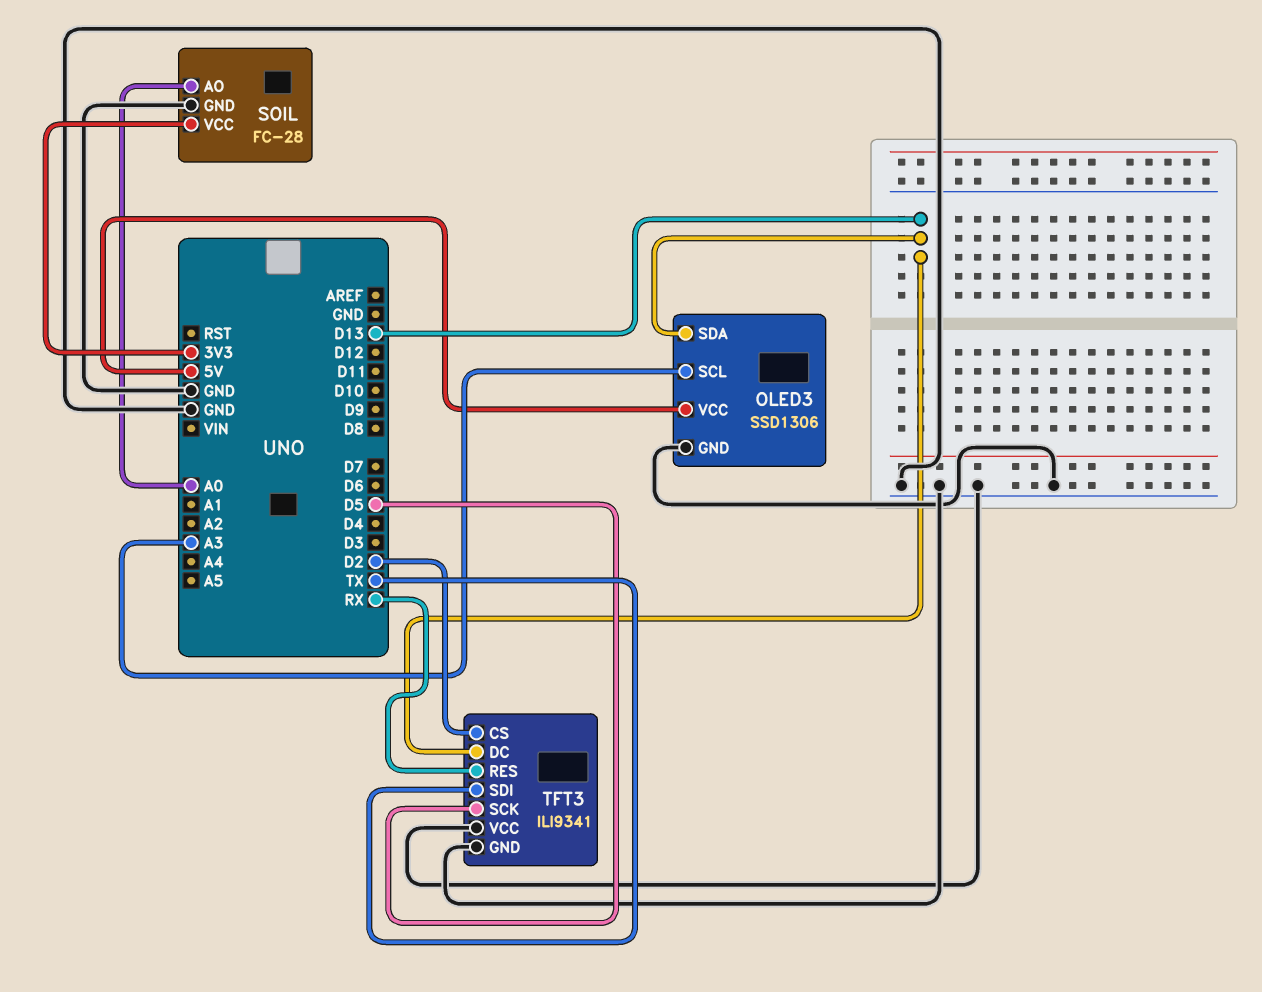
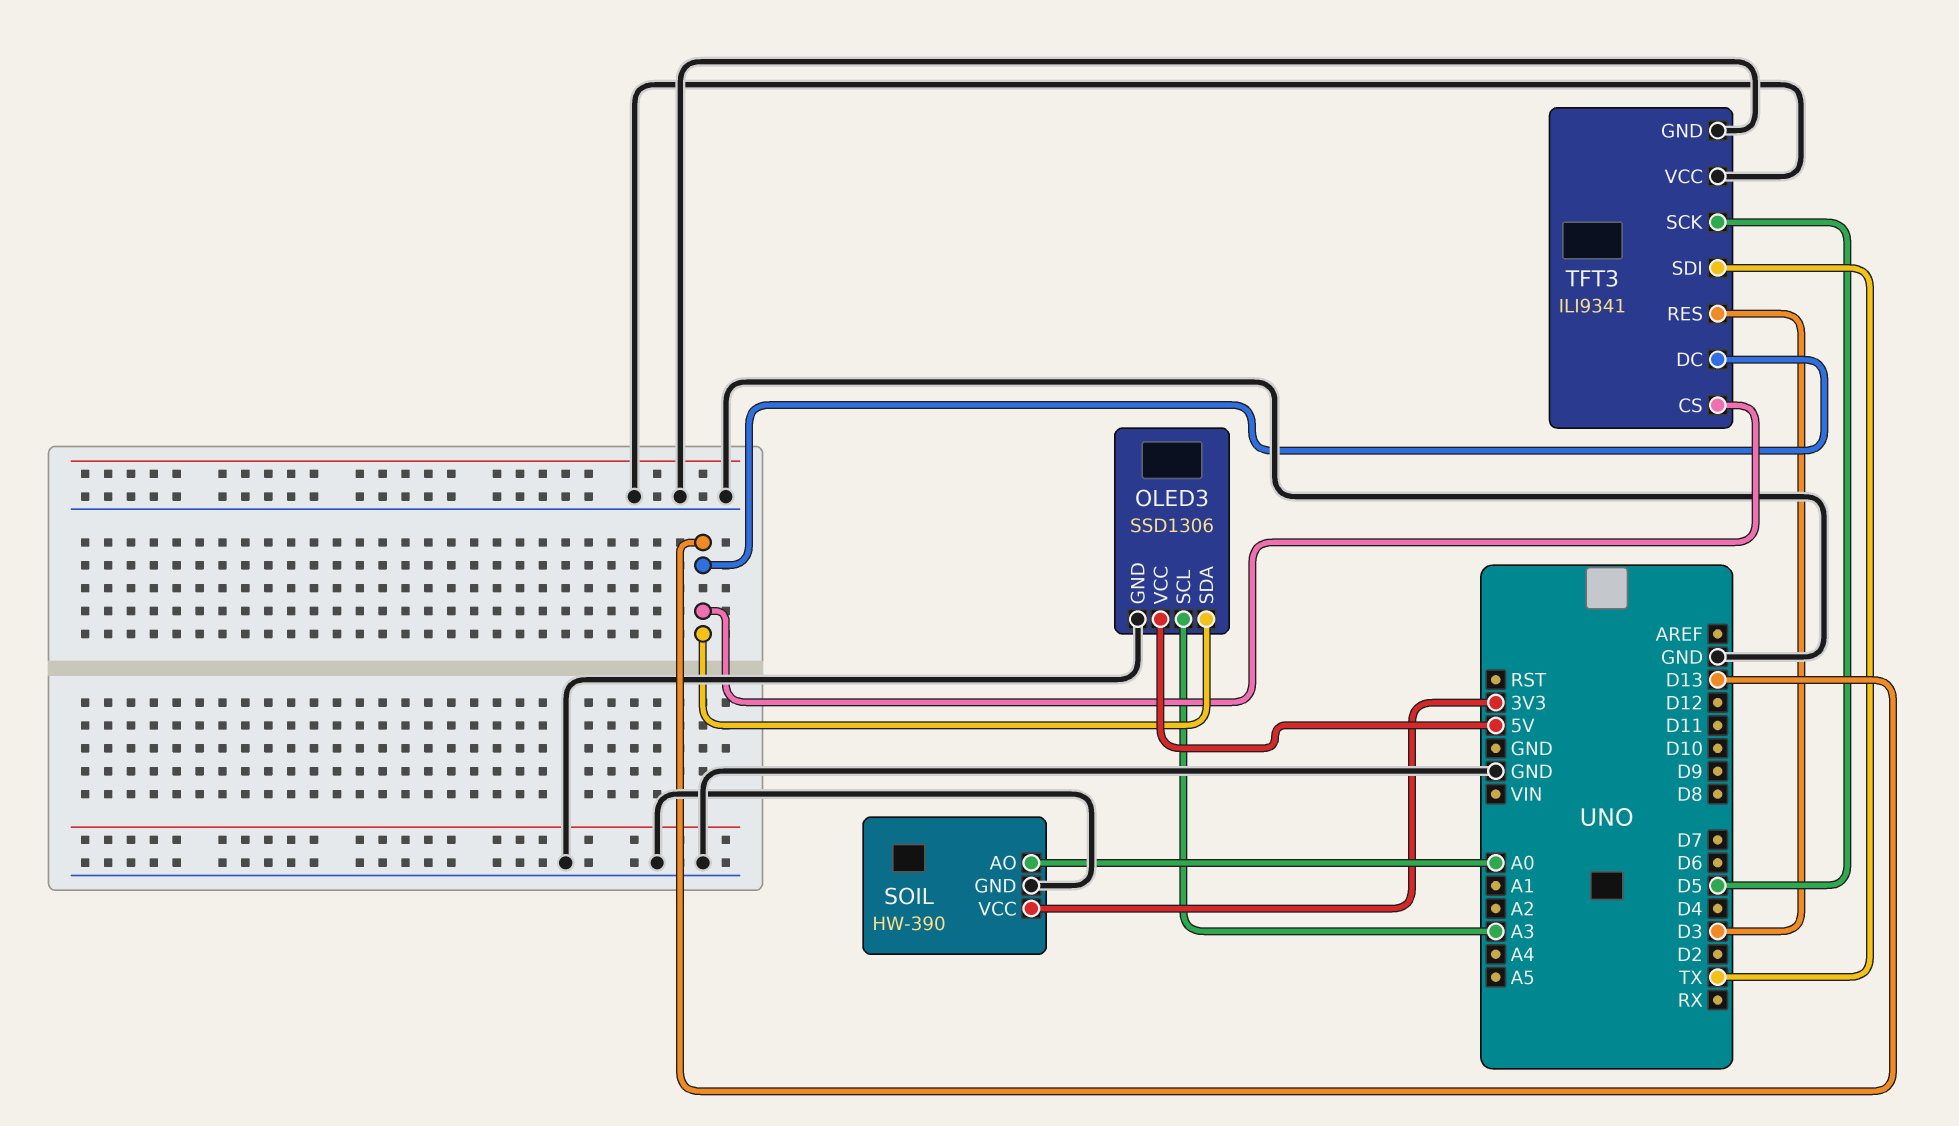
SOIL: FC-28 -> HW-390
TFT3 pin CS: D2 -> D13
TFT3 pin RES: RX -> D3

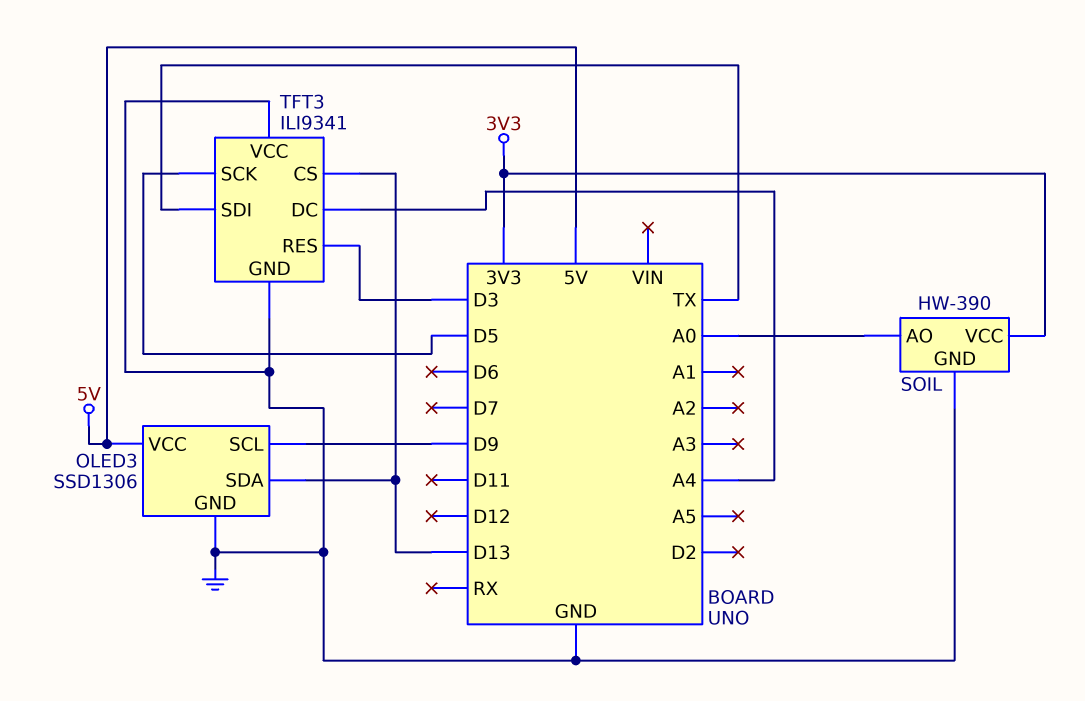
OLED3 pin SCL: A3 -> D9
TFT3 pin DC: D13 -> A4

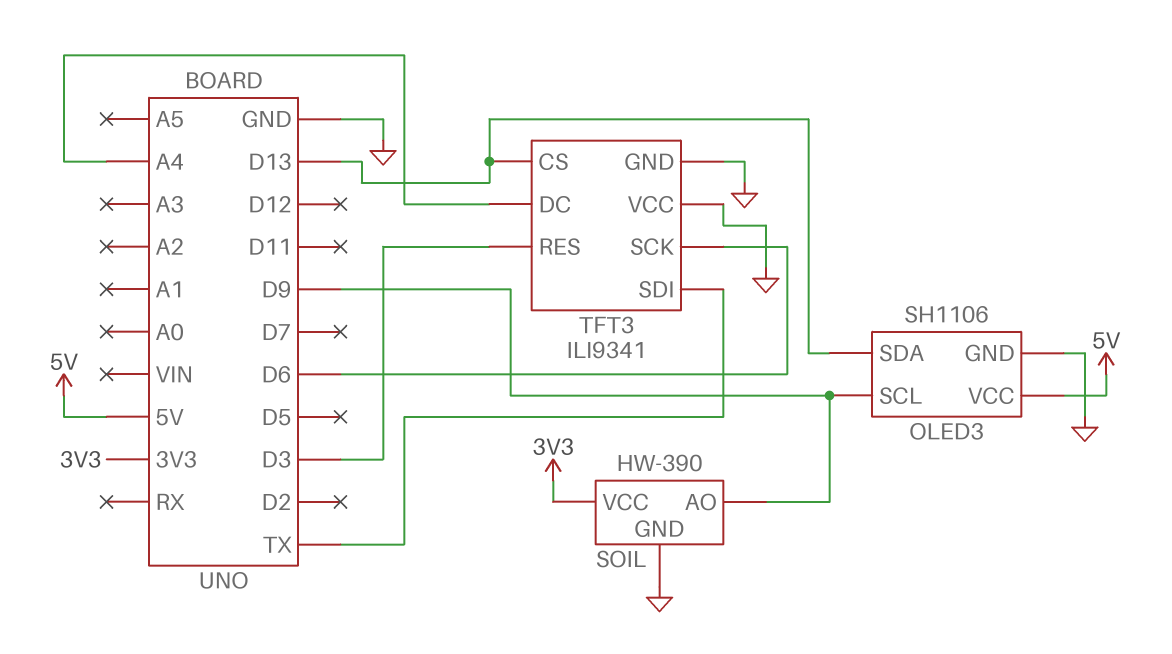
OLED3: SSD1306 -> SH1106
SOIL pin AO: A0 -> D9
TFT3 pin SCK: D5 -> D6

